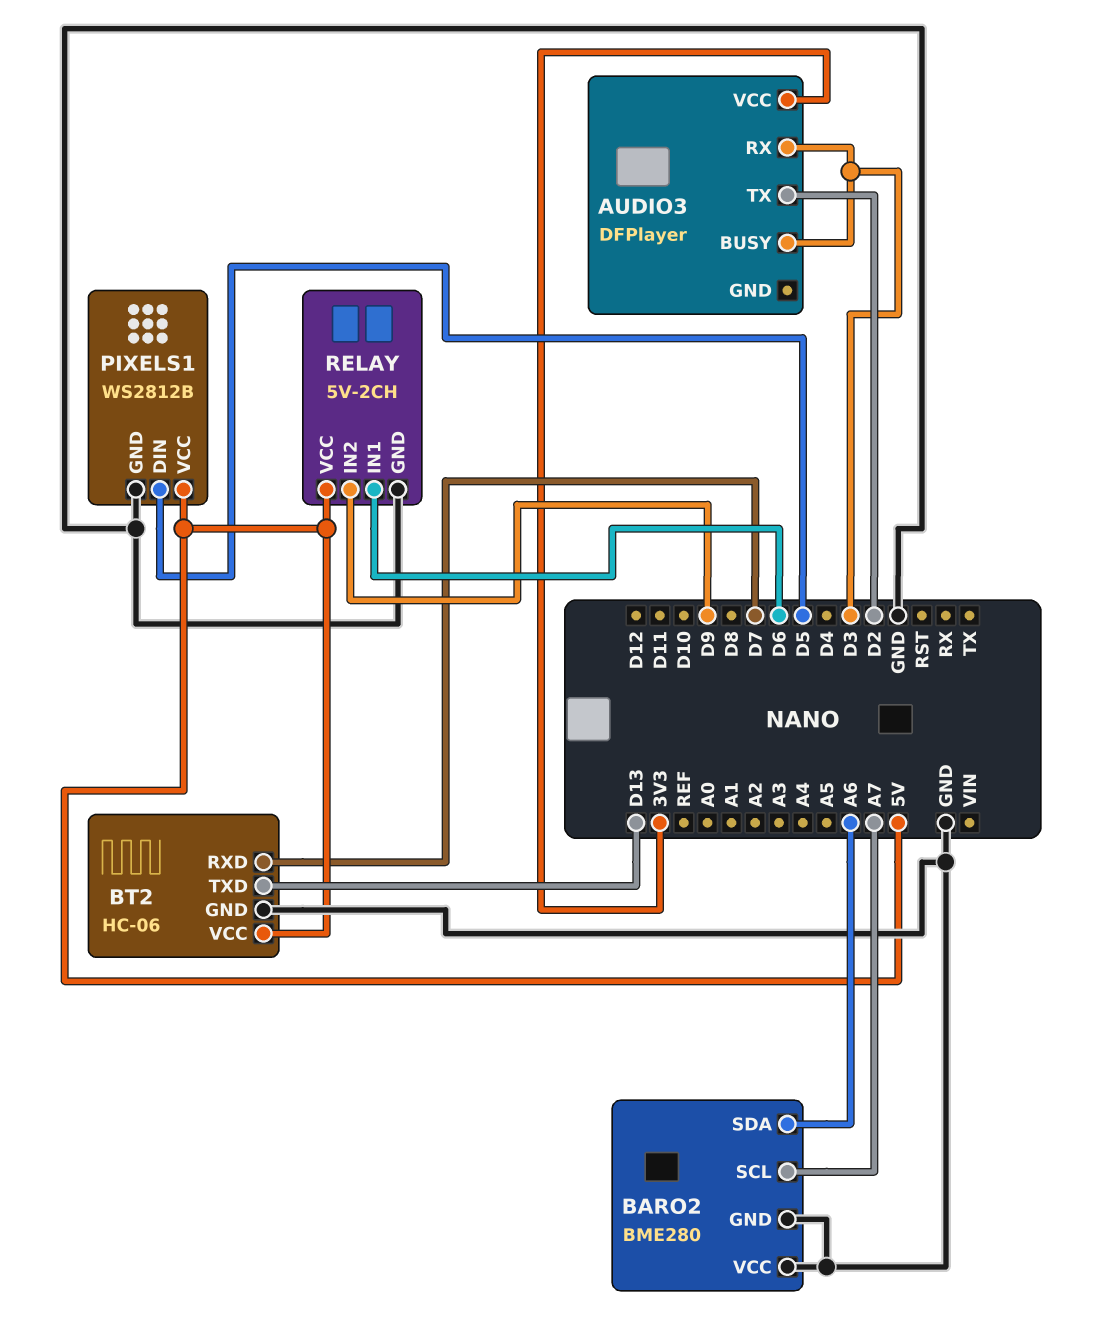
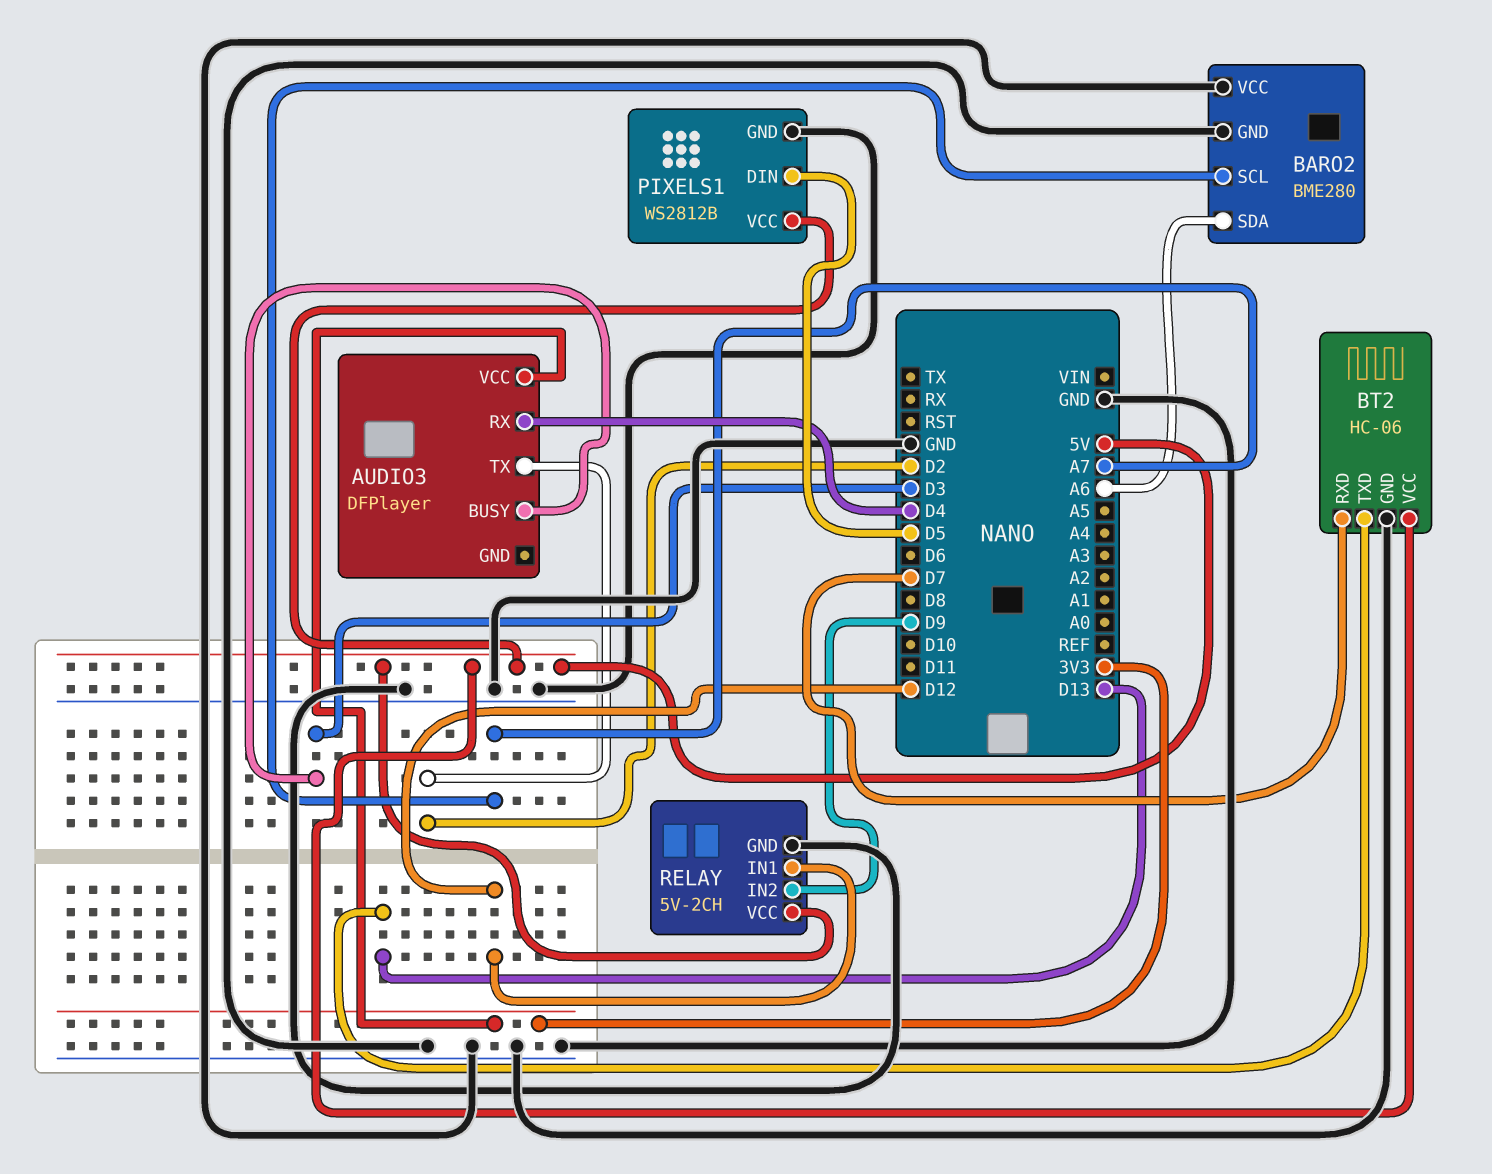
AUDIO3 pin RX: D3 -> D4
RELAY pin IN1: D6 -> D12

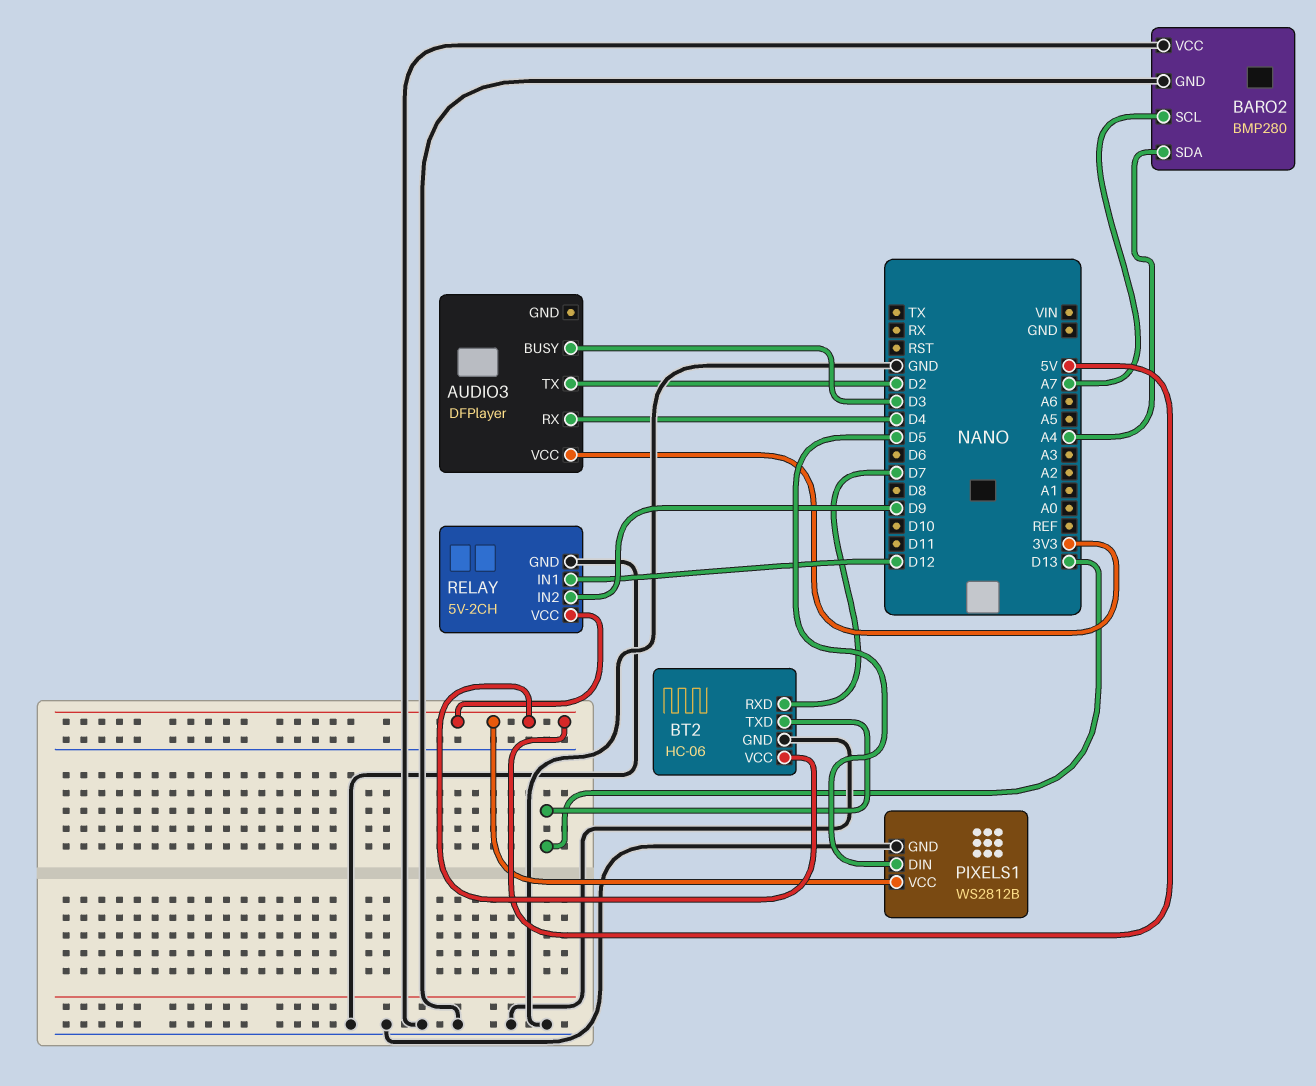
BARO2: BME280 -> BMP280
BARO2 pin SDA: A6 -> A4

